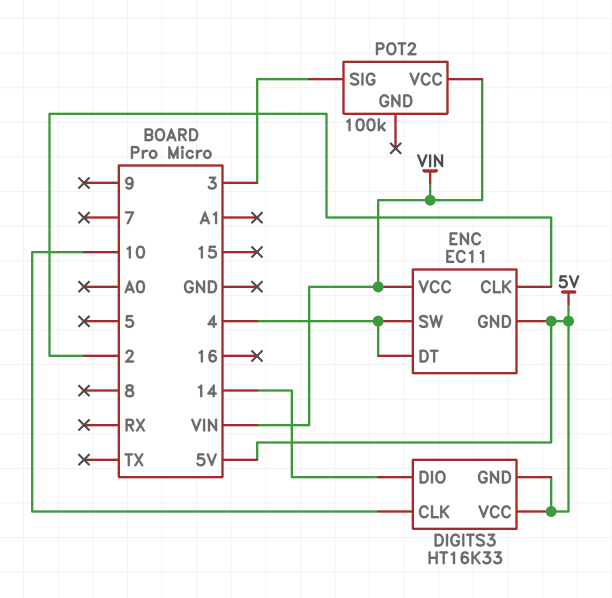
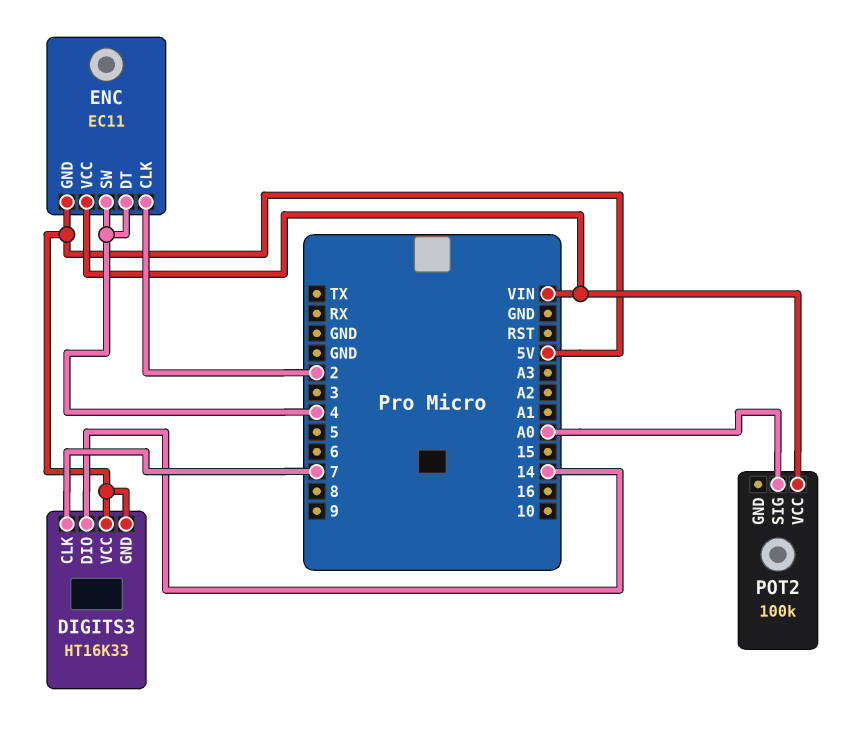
DIGITS3 pin CLK: 10 -> 7
POT2 pin SIG: 3 -> A0

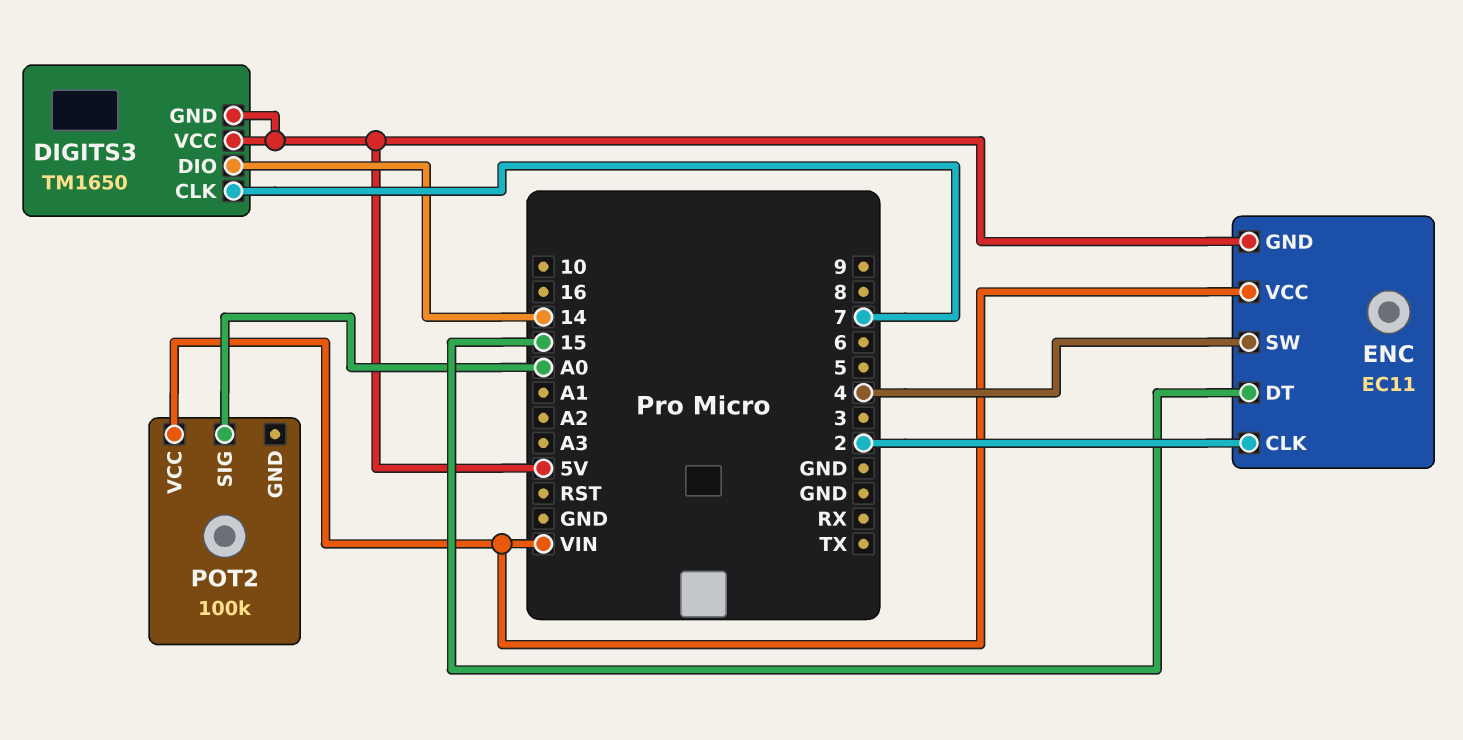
DIGITS3: HT16K33 -> TM1650
ENC pin DT: 4 -> 15

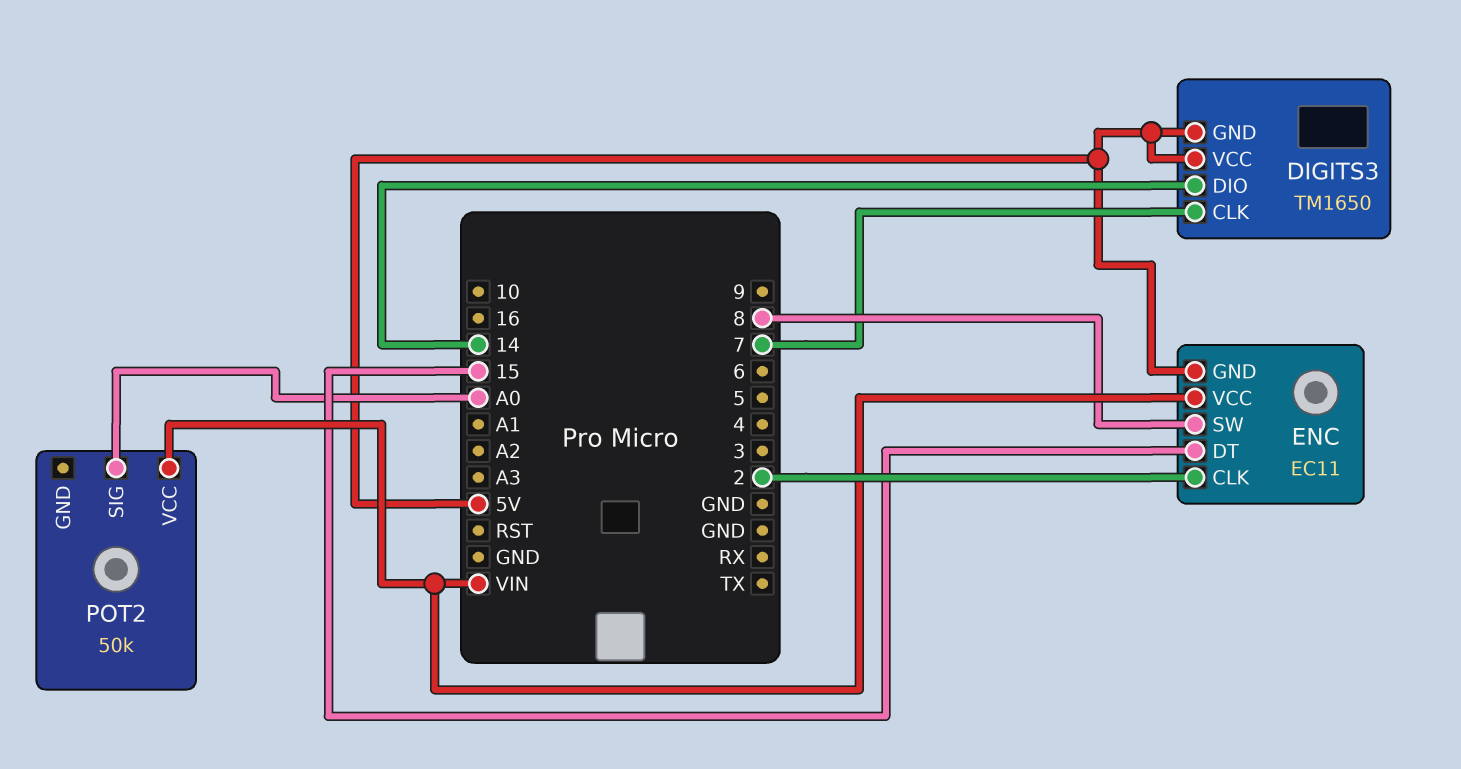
ENC pin SW: 4 -> 8
POT2: 100k -> 50k

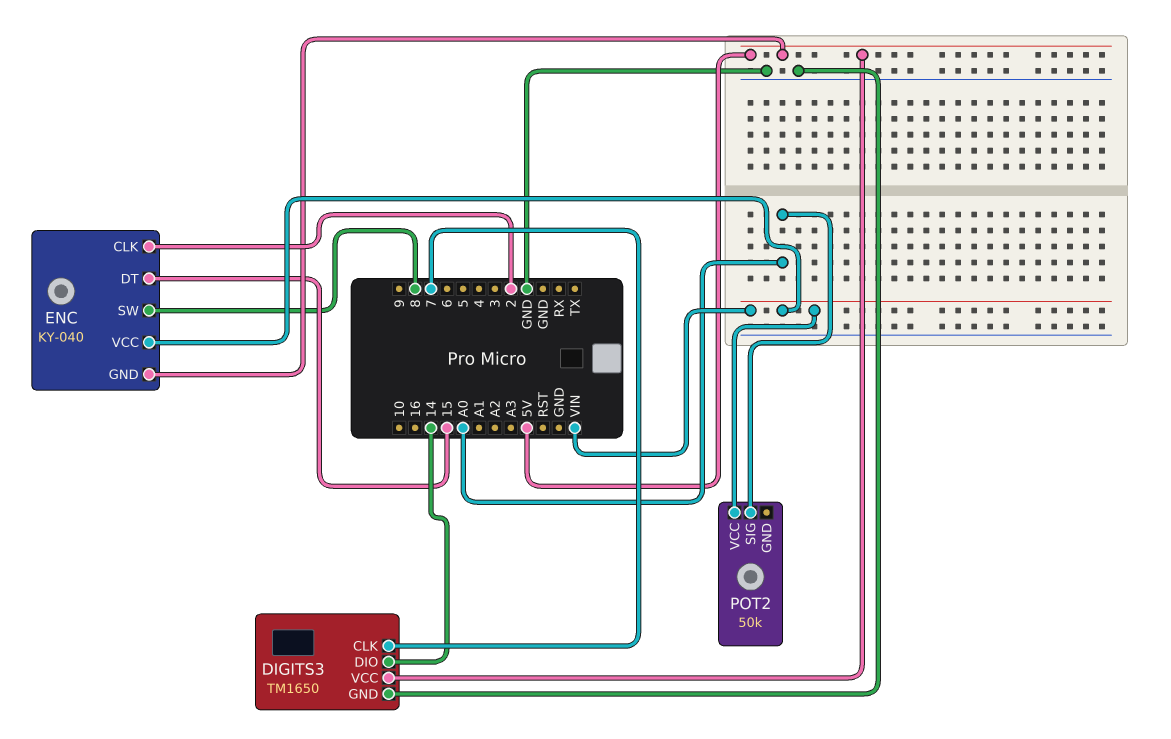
DIGITS3 pin GND: 5V -> GND
ENC: EC11 -> KY-040

